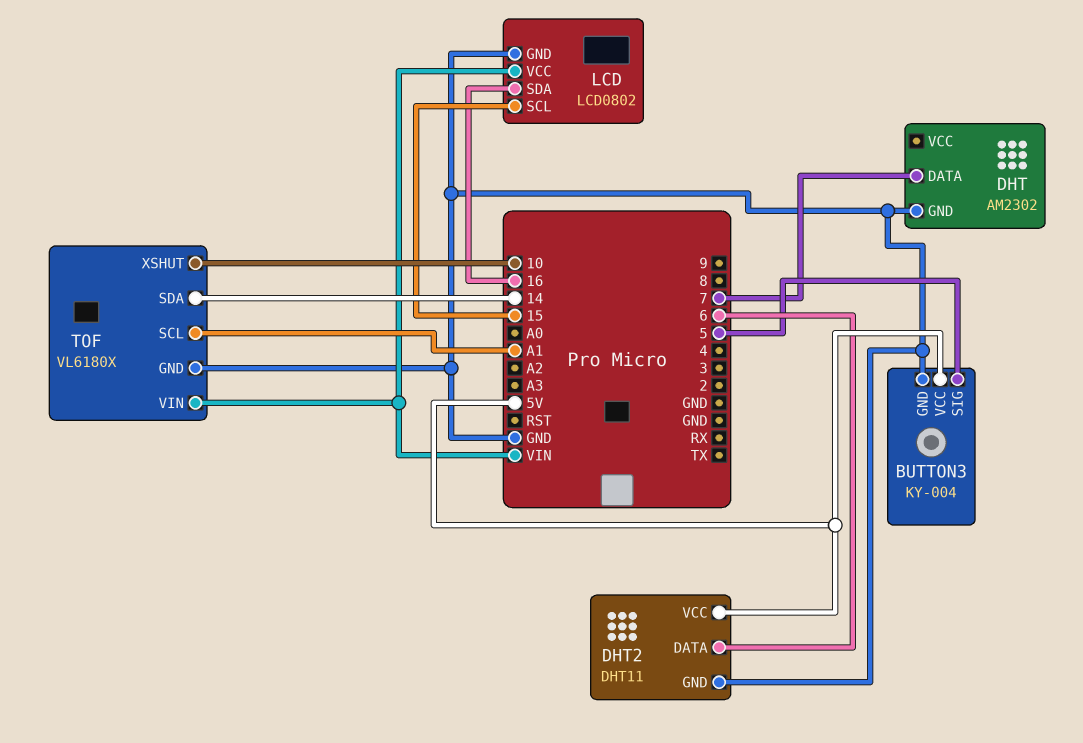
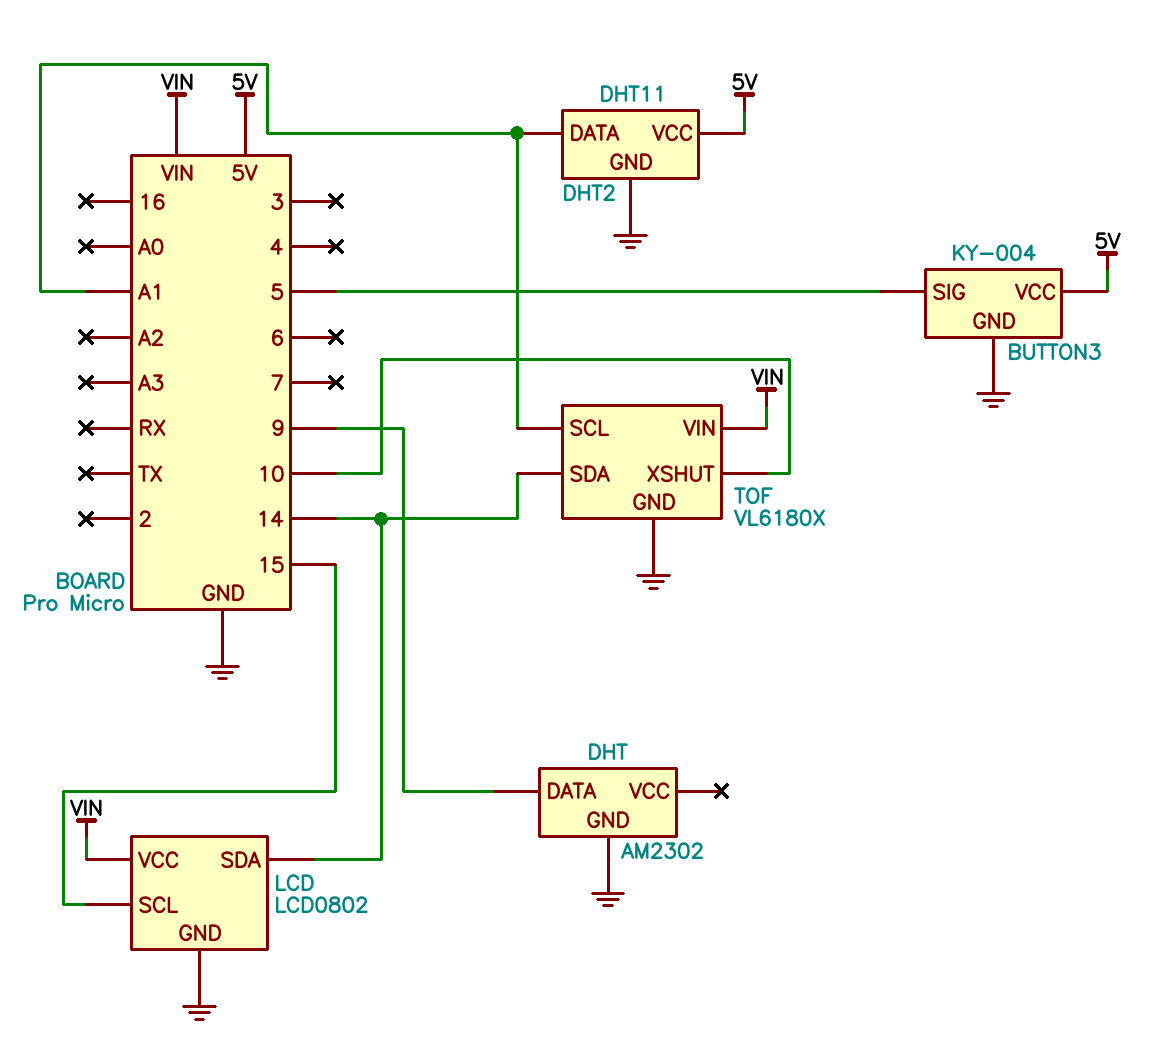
DHT pin DATA: 7 -> 9
DHT2 pin DATA: 6 -> A1
LCD pin SDA: 16 -> 14

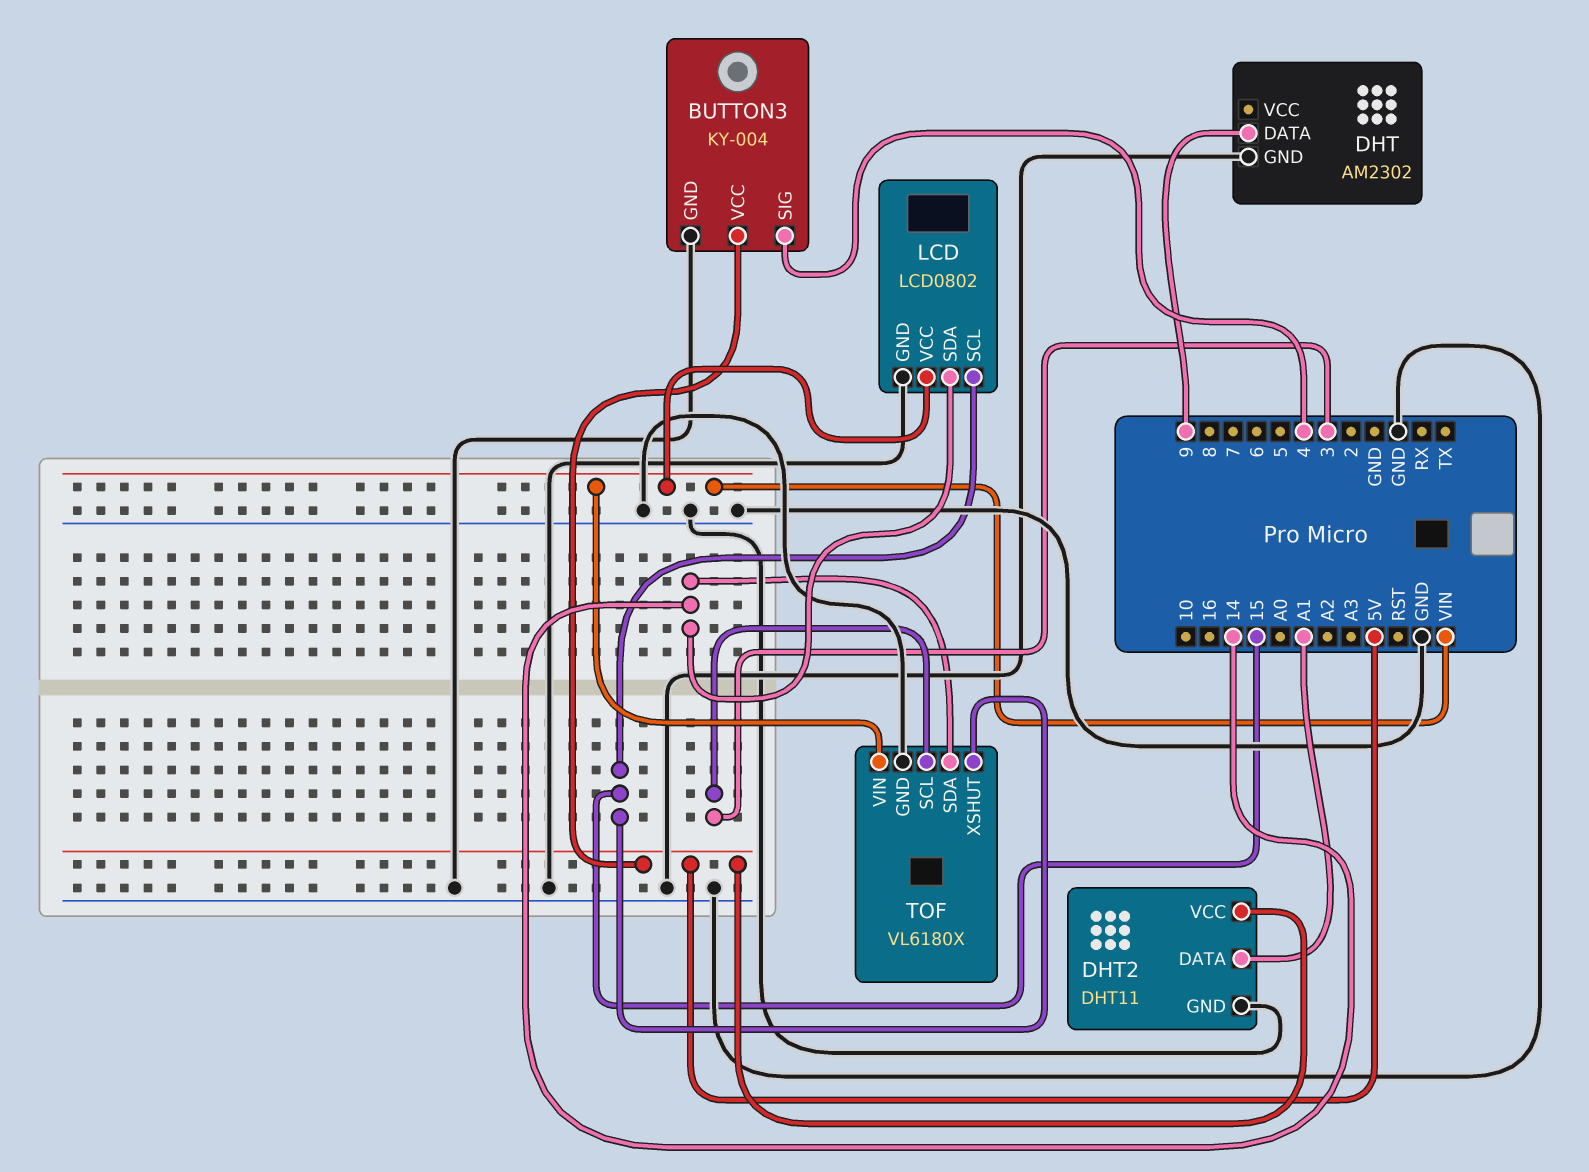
BUTTON3 pin SIG: 5 -> 4
TOF pin SCL: A1 -> 3
TOF pin XSHUT: 10 -> 15

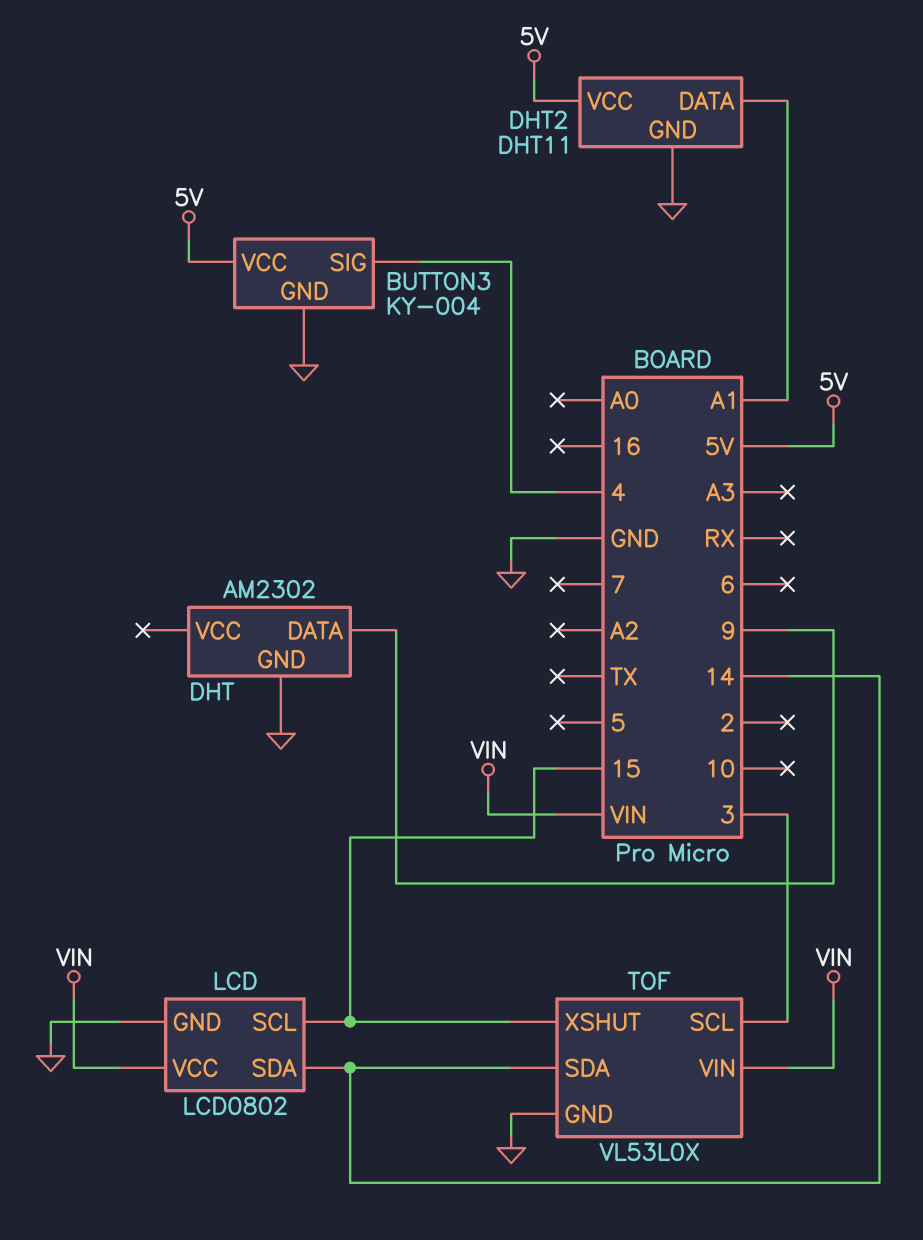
TOF: VL6180X -> VL53L0X

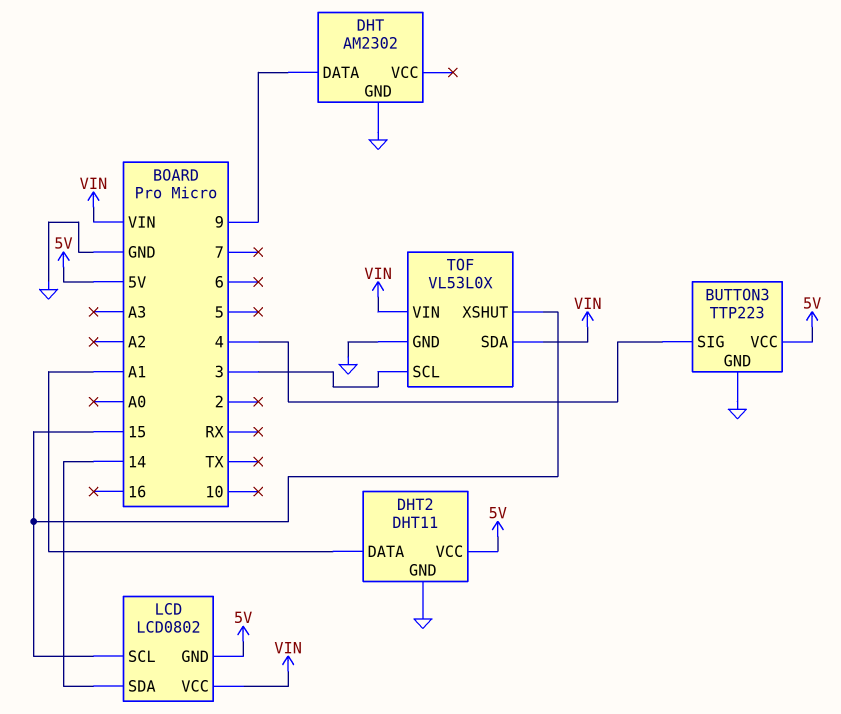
BUTTON3: KY-004 -> TTP223
LCD pin GND: GND -> 5V
TOF pin SDA: 14 -> VIN

